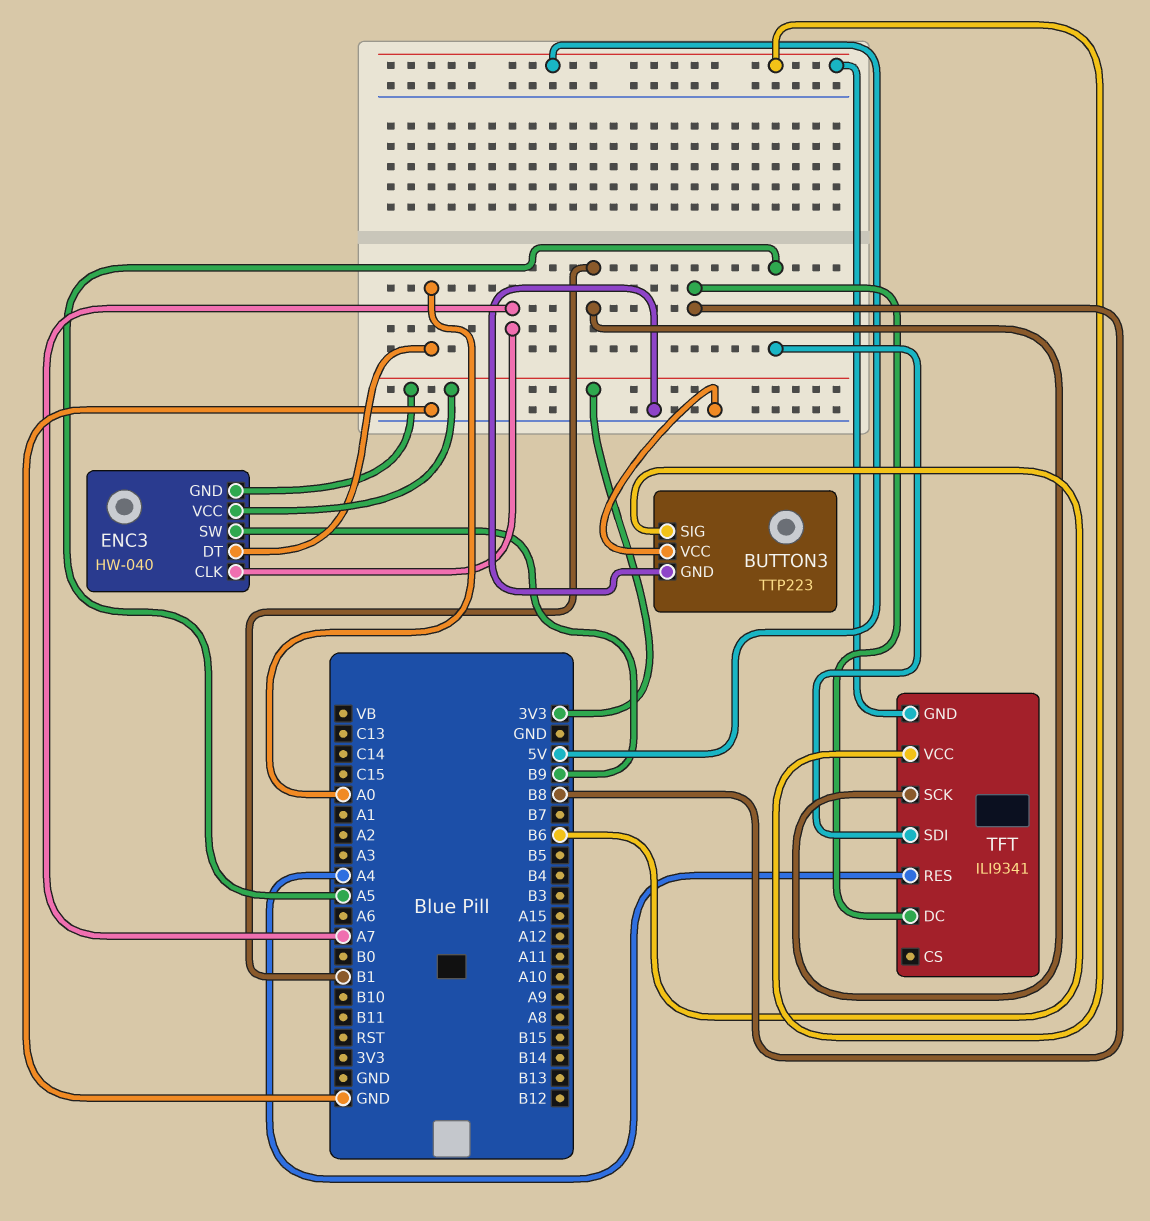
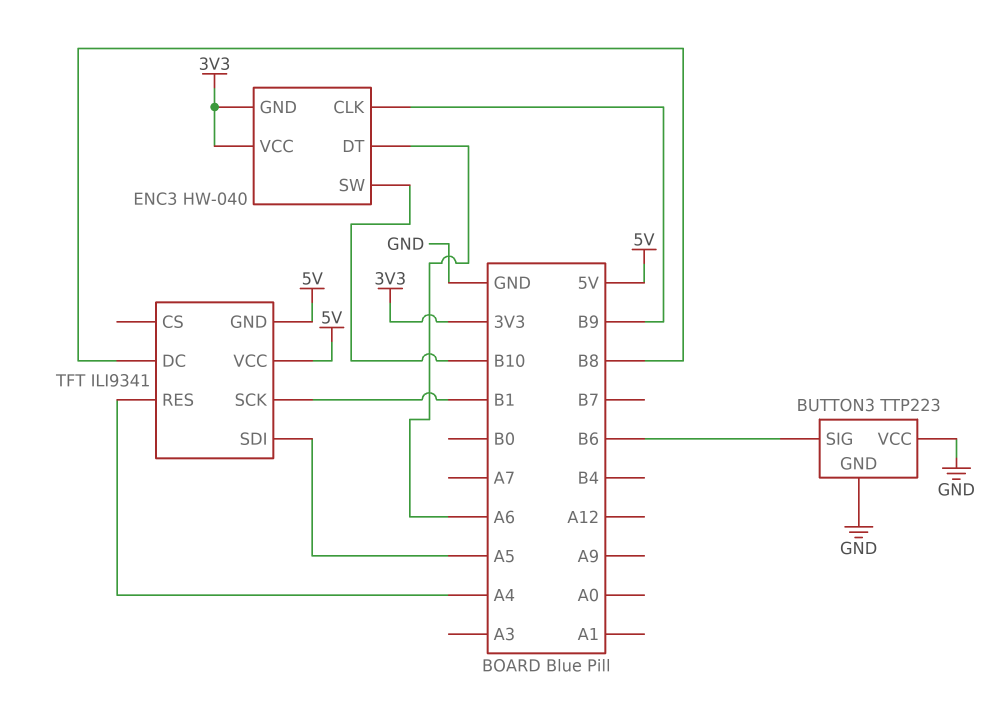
ENC3 pin CLK: A7 -> B9
ENC3 pin DT: A0 -> A6
ENC3 pin SW: B9 -> B10

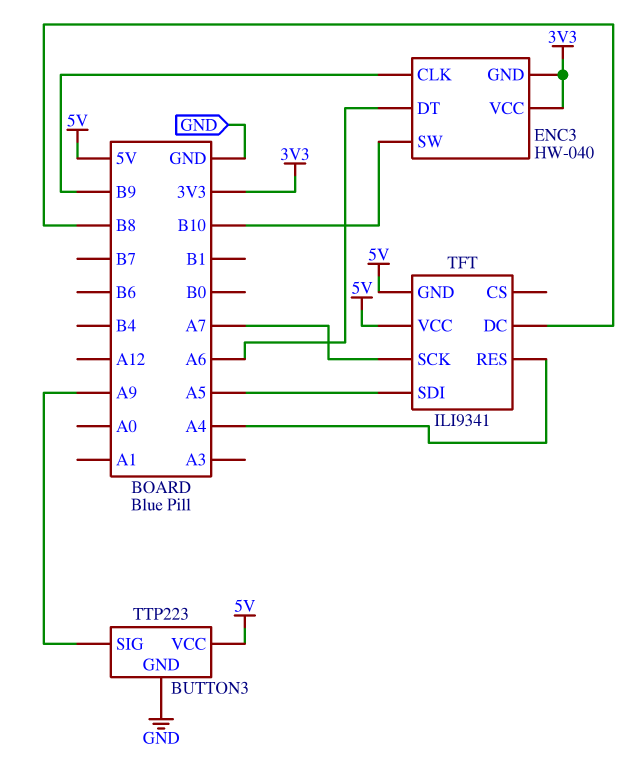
BUTTON3 pin SIG: B6 -> A9
BUTTON3 pin VCC: GND -> 5V
TFT pin SCK: B1 -> A7

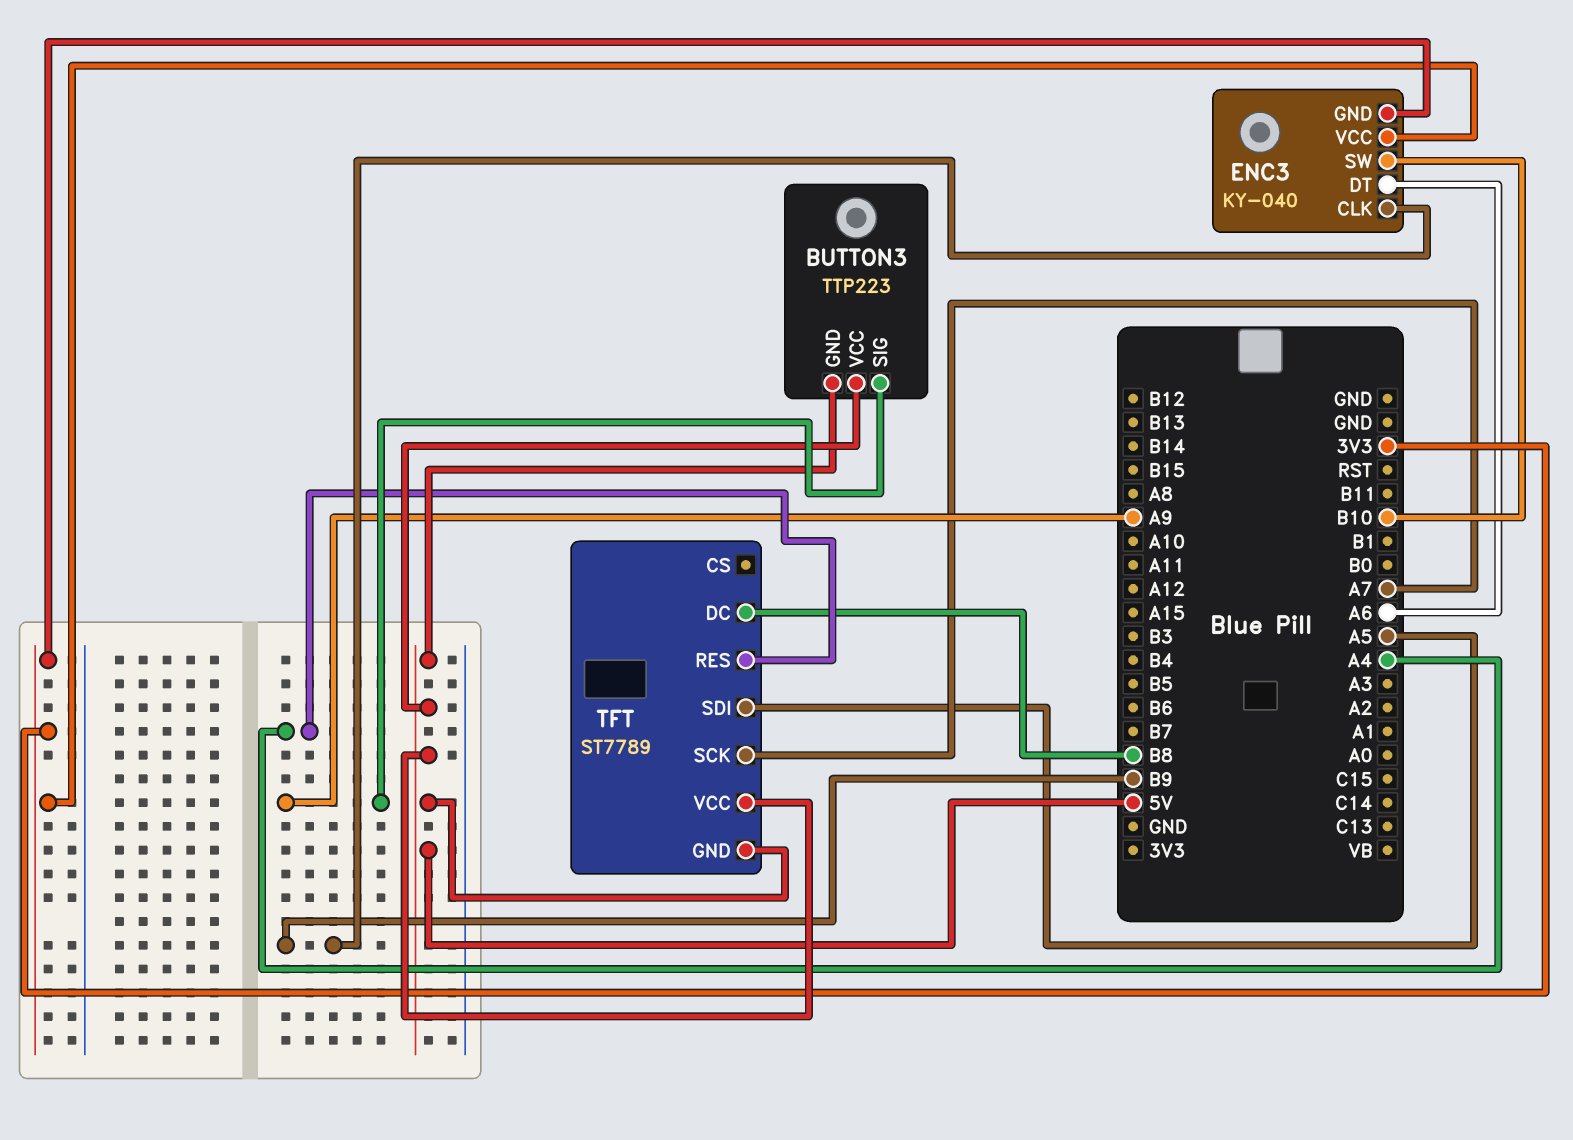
BUTTON3 pin GND: GND -> 5V
ENC3: HW-040 -> KY-040
TFT: ILI9341 -> ST7789

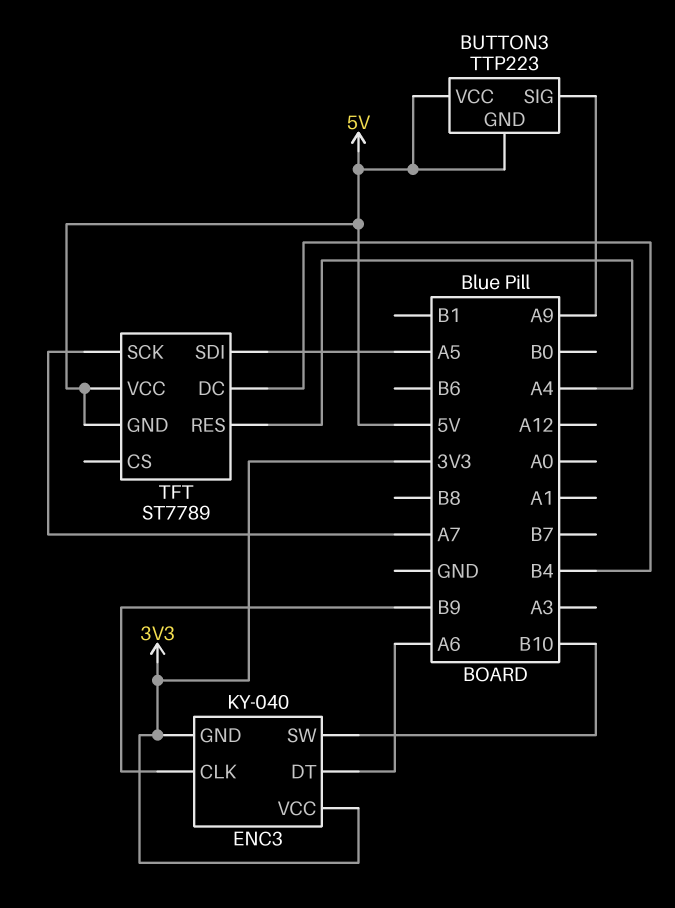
TFT pin DC: B8 -> B4

